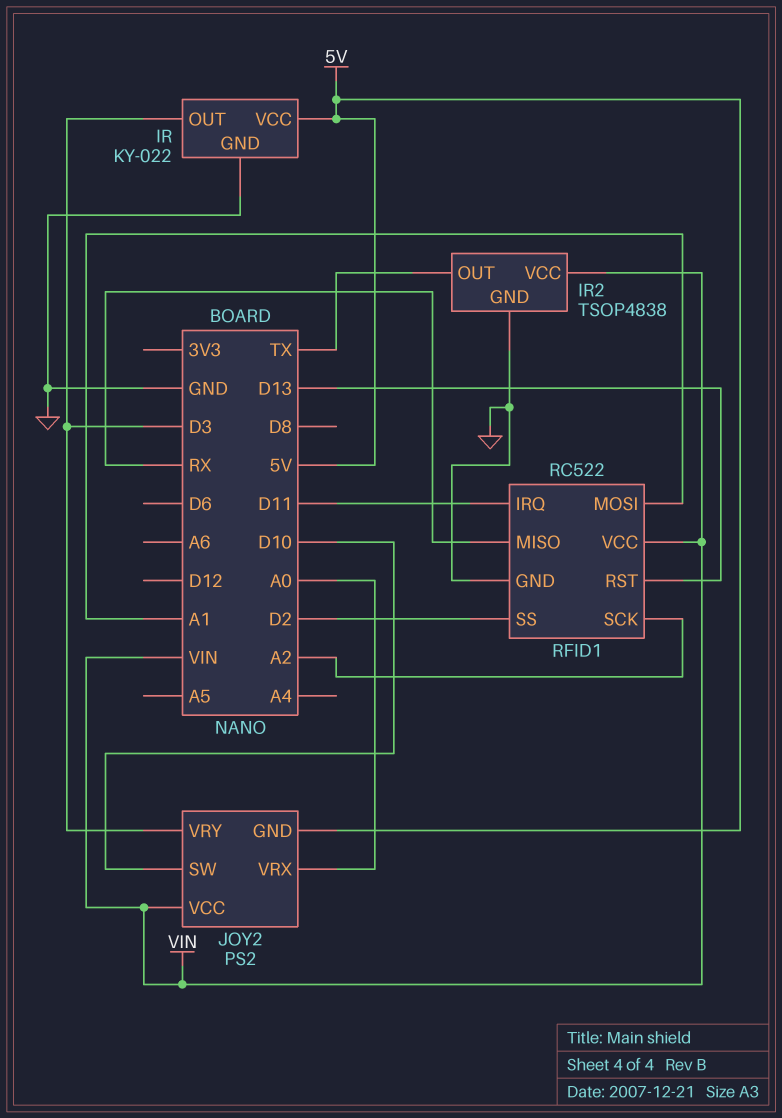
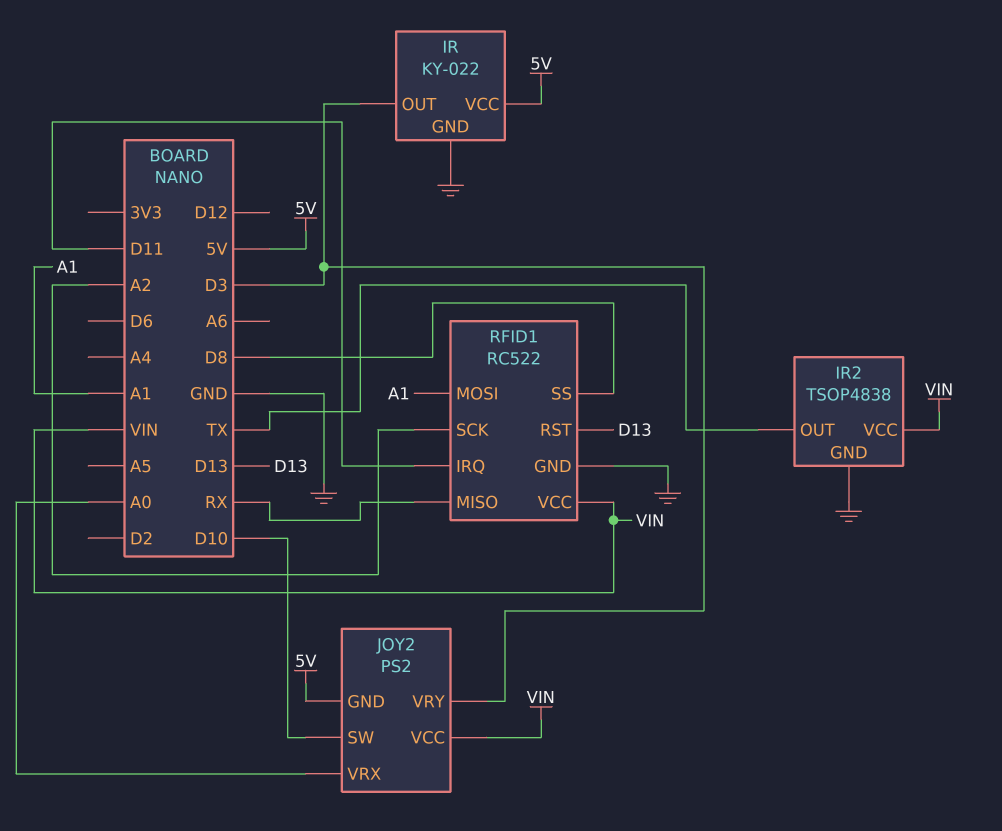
RFID1 pin SS: D2 -> D8

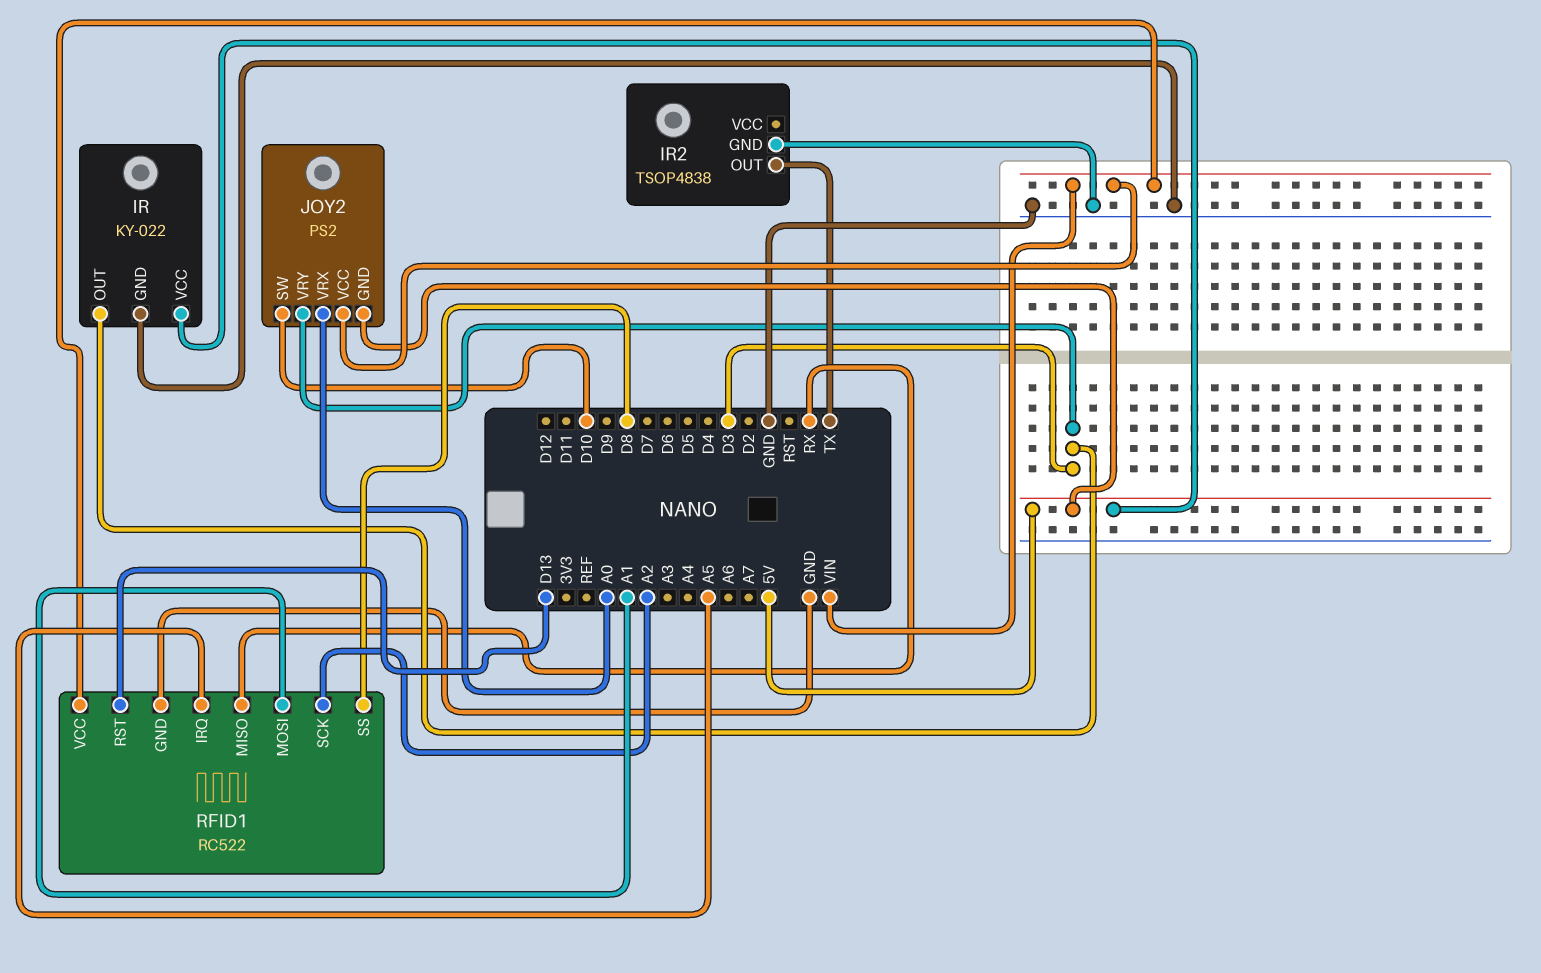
IR2 pin VCC: VIN -> none
RFID1 pin IRQ: D11 -> A5

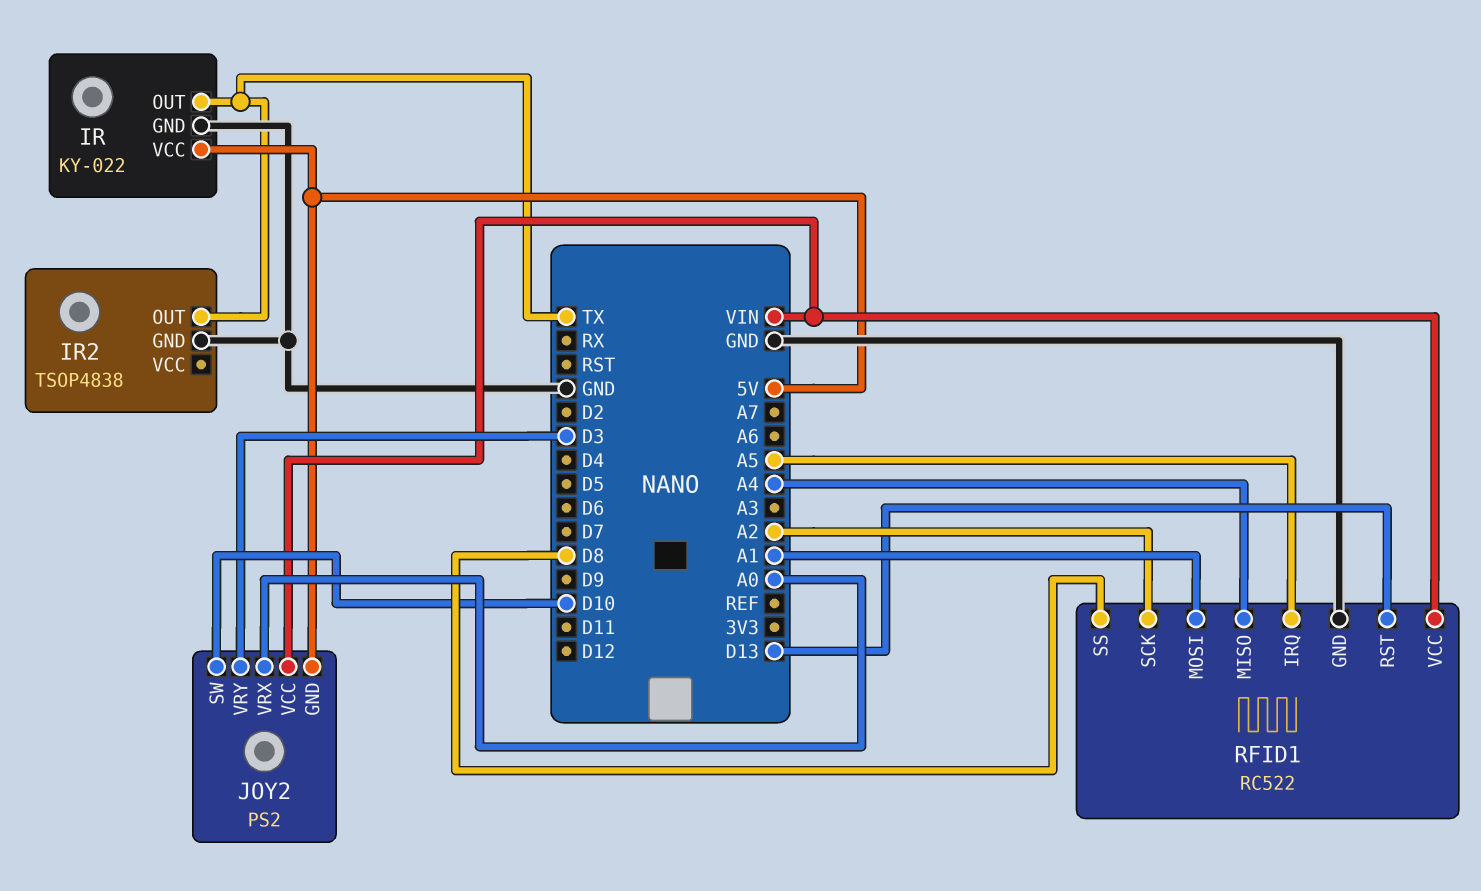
IR pin OUT: D3 -> TX
RFID1 pin MISO: RX -> A4

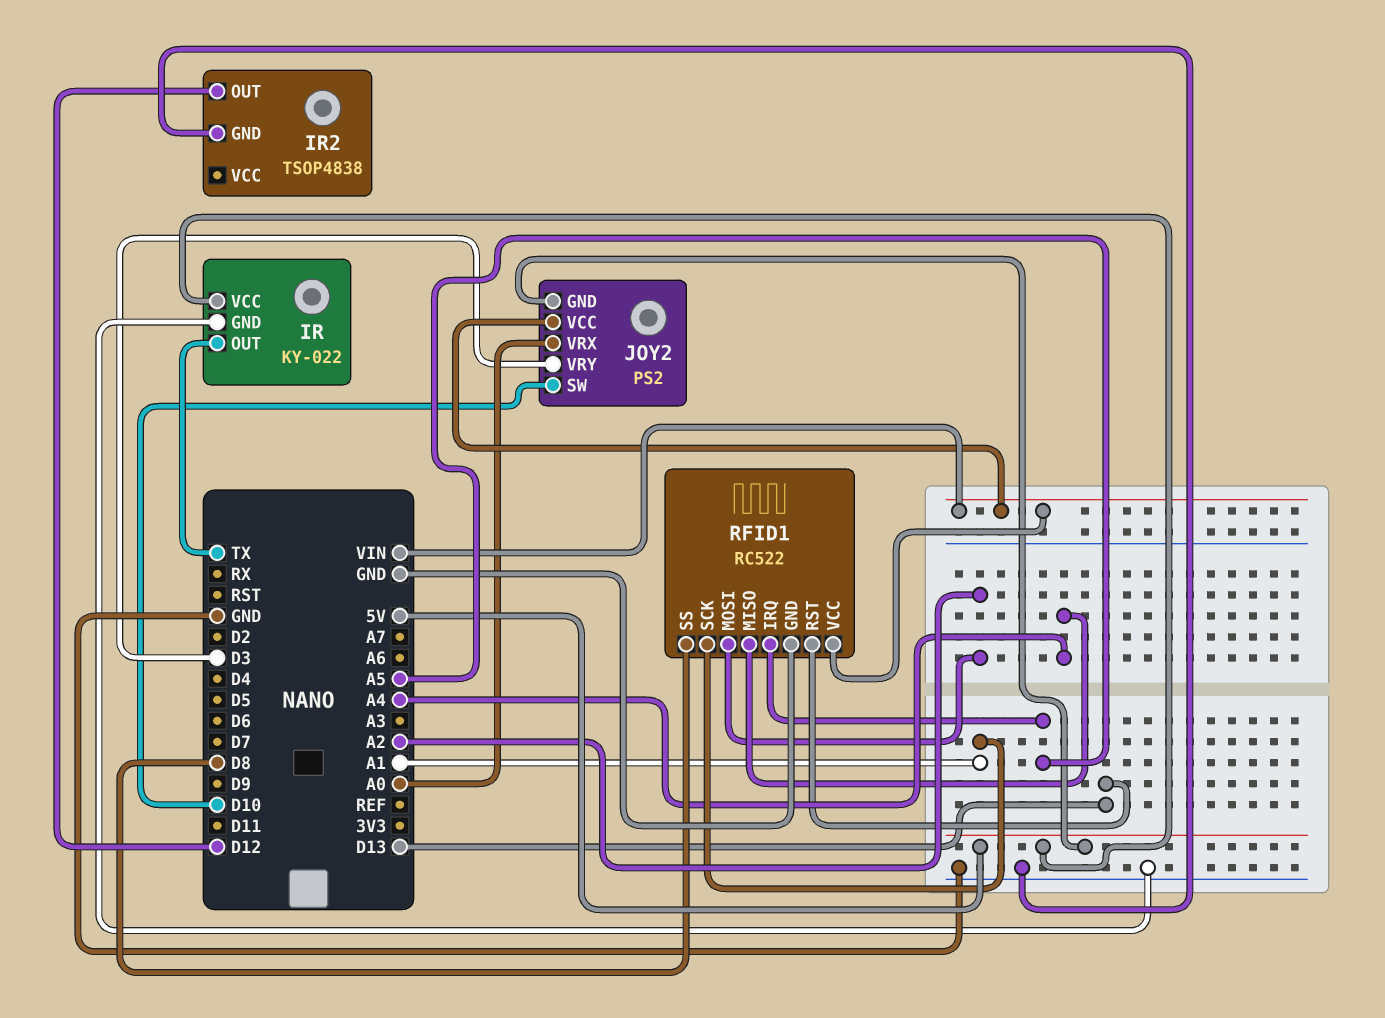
IR2 pin OUT: TX -> D12
RFID1 pin MOSI: A1 -> A2
RFID1 pin SCK: A2 -> A1

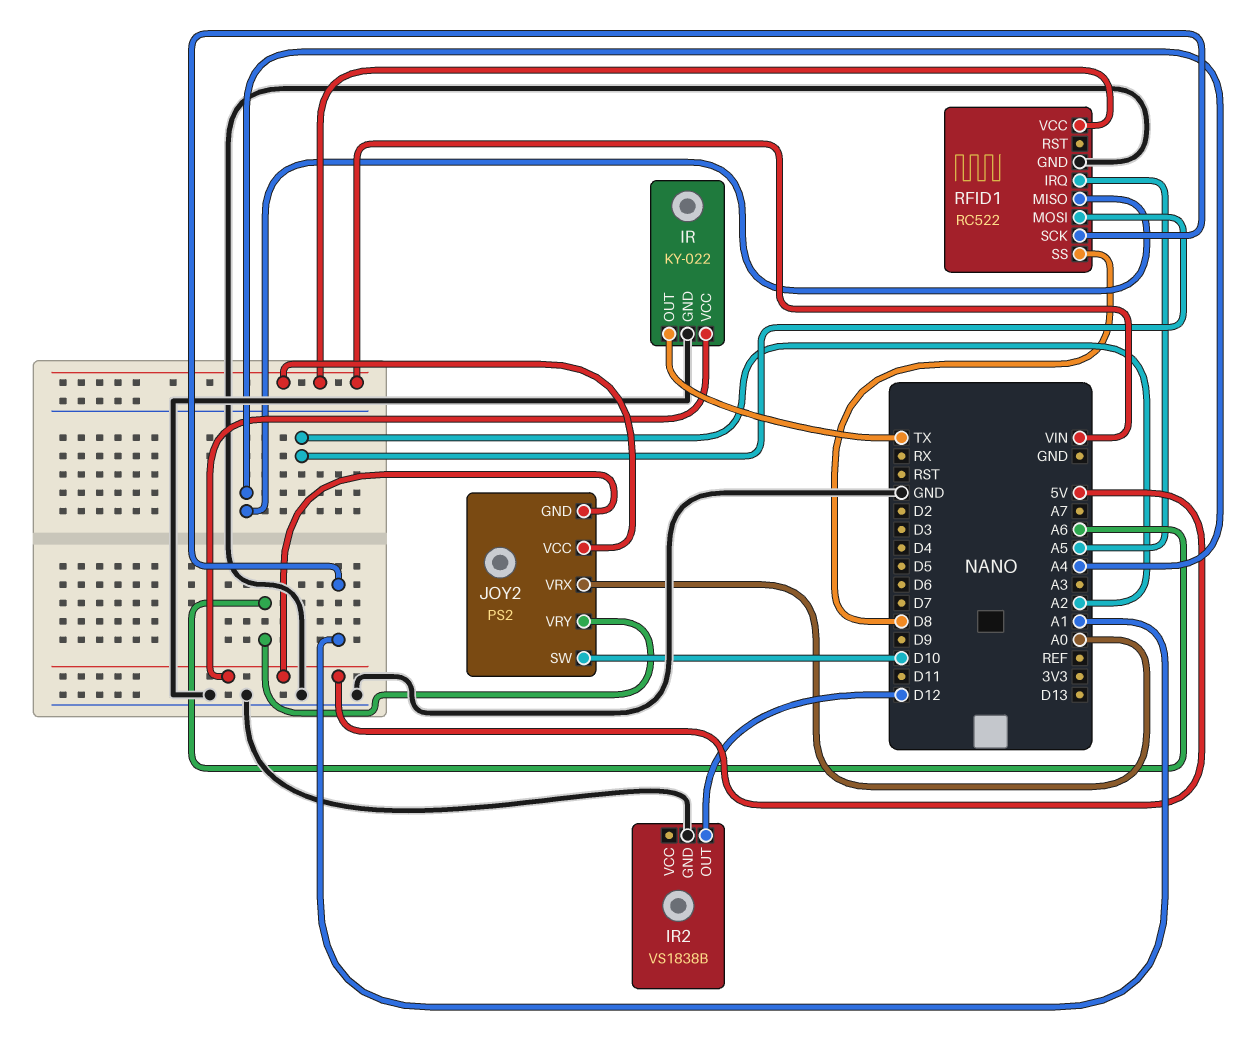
IR2: TSOP4838 -> VS1838B
JOY2 pin VRY: D3 -> A6
RFID1 pin RST: D13 -> none

